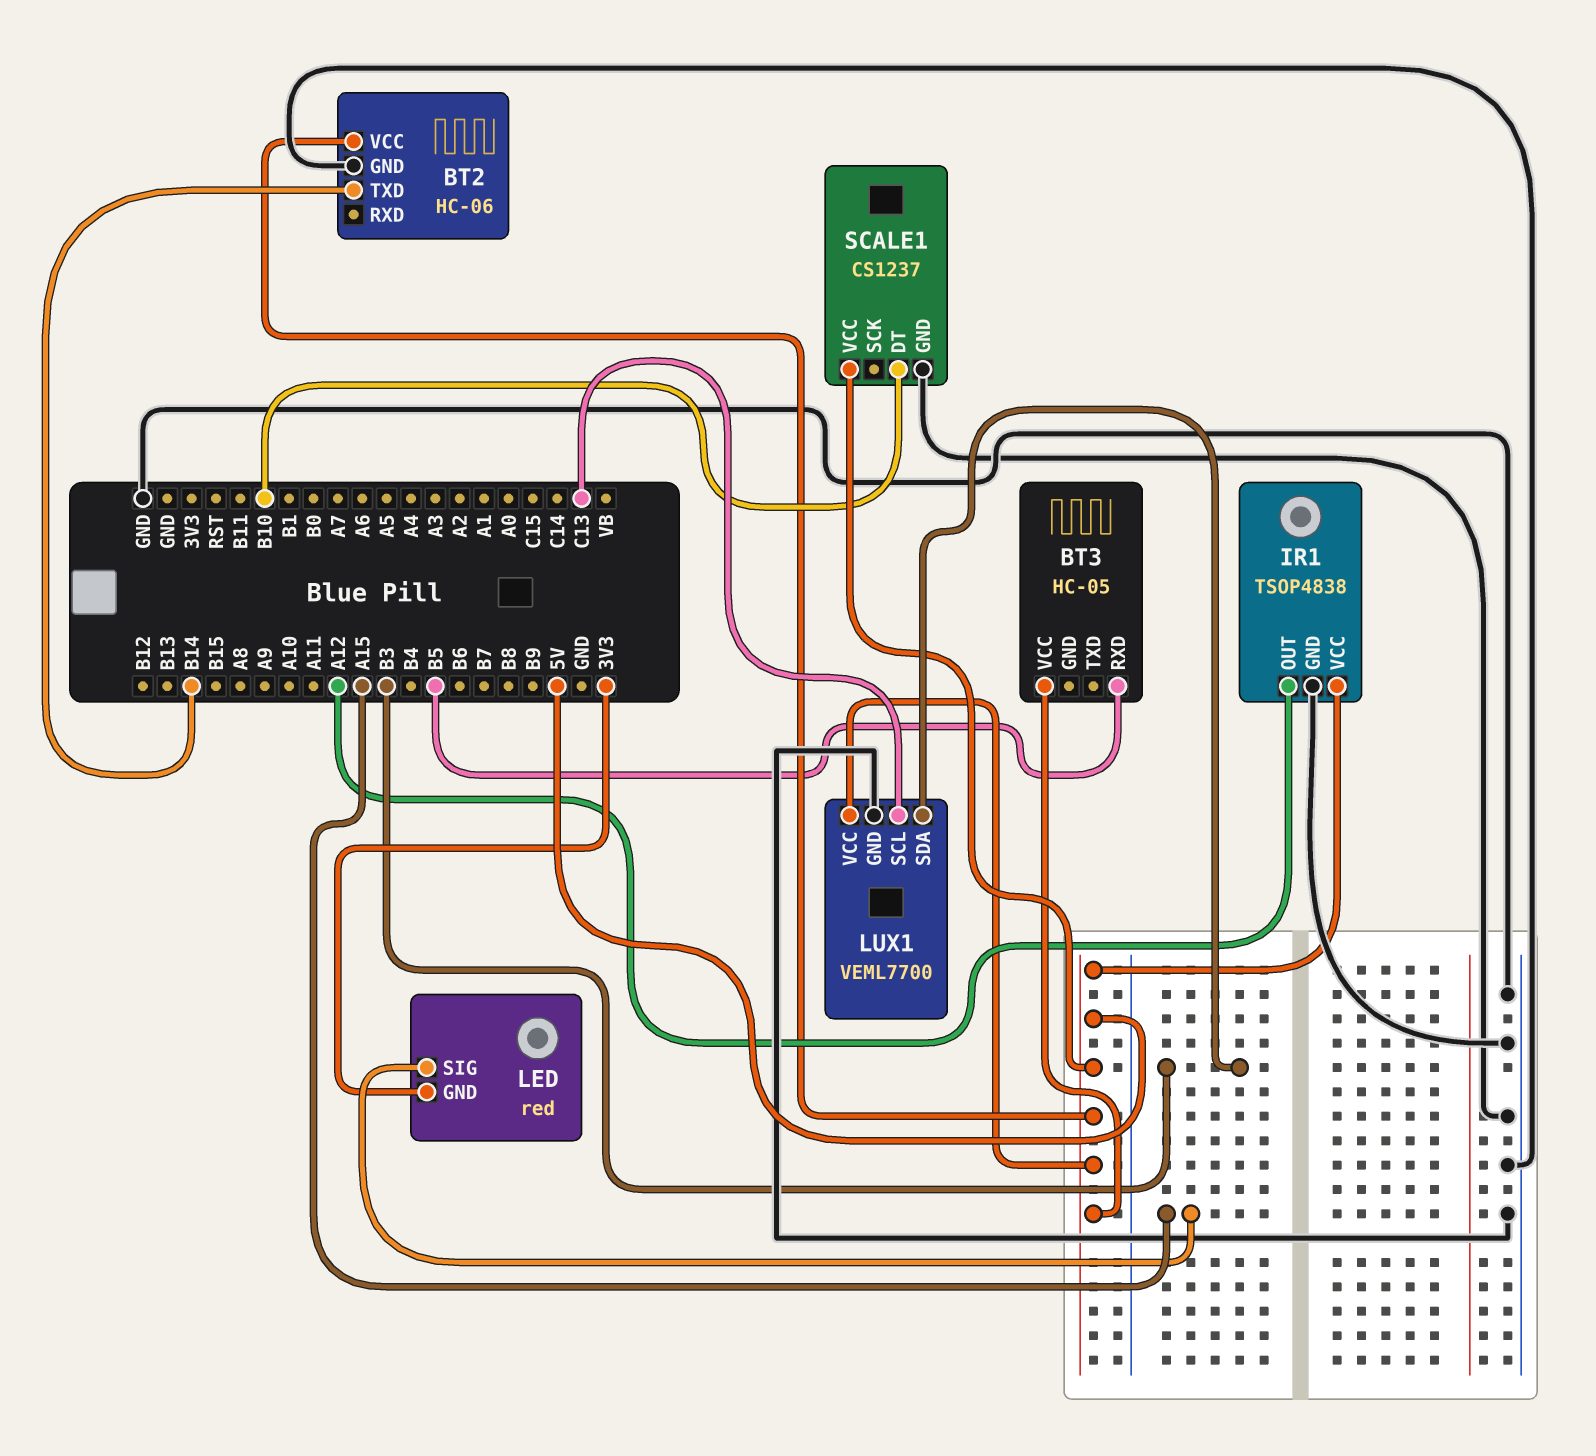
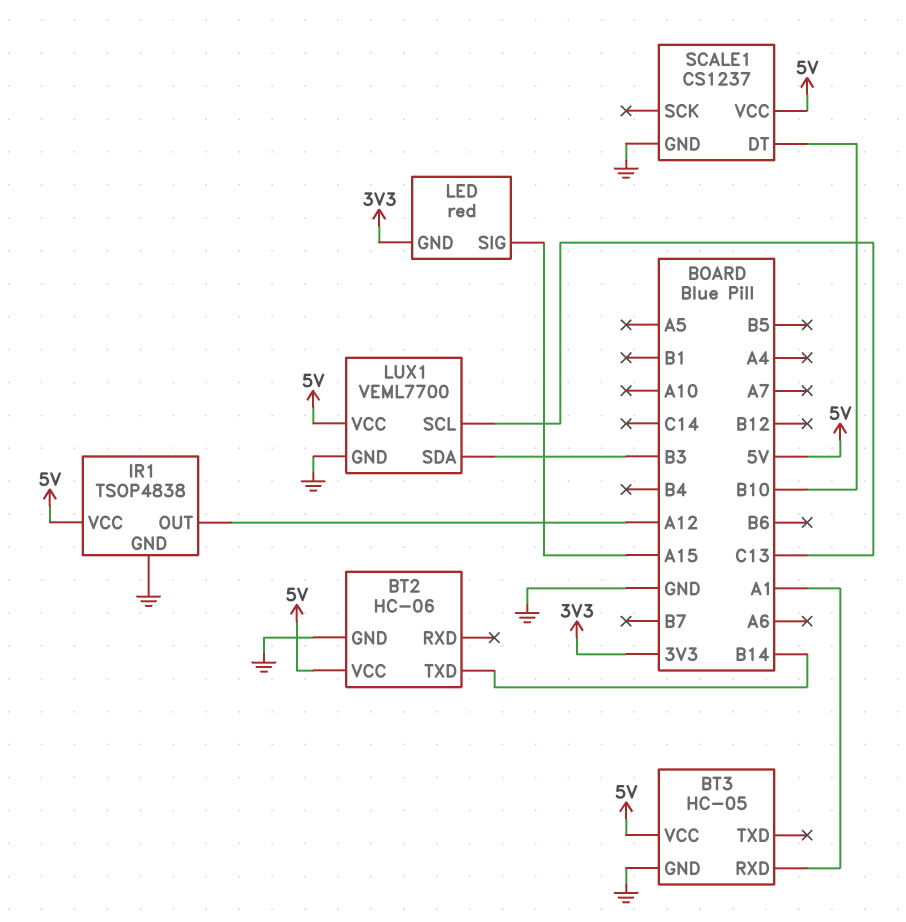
BT3 pin GND: none -> GND
BT3 pin RXD: B5 -> A1

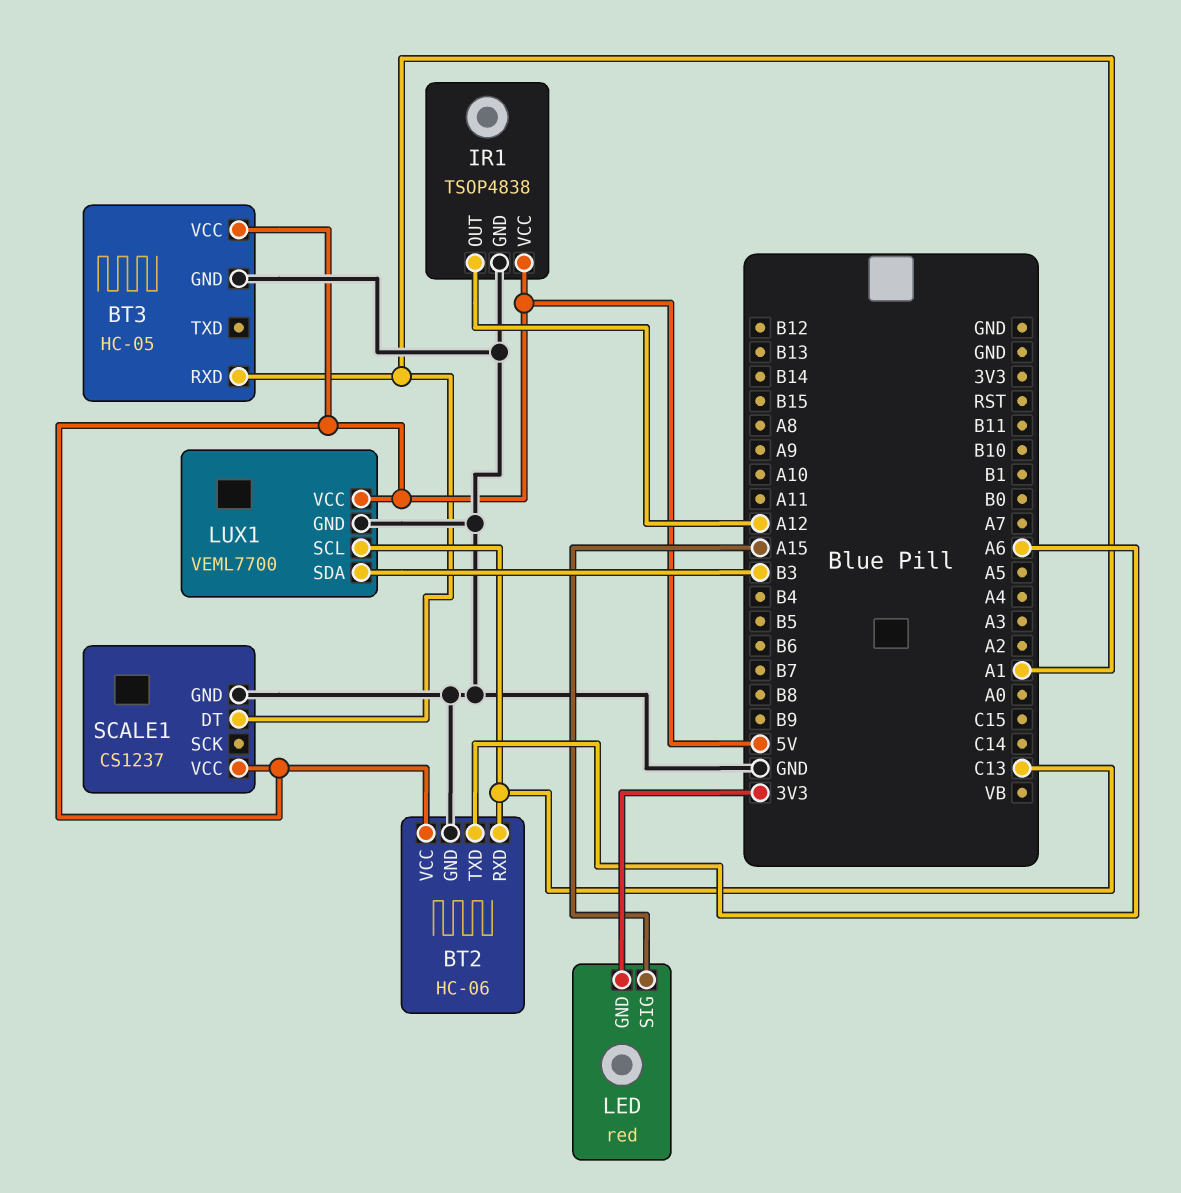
BT2 pin RXD: none -> C13
BT2 pin TXD: B14 -> A6
SCALE1 pin DT: B10 -> A1

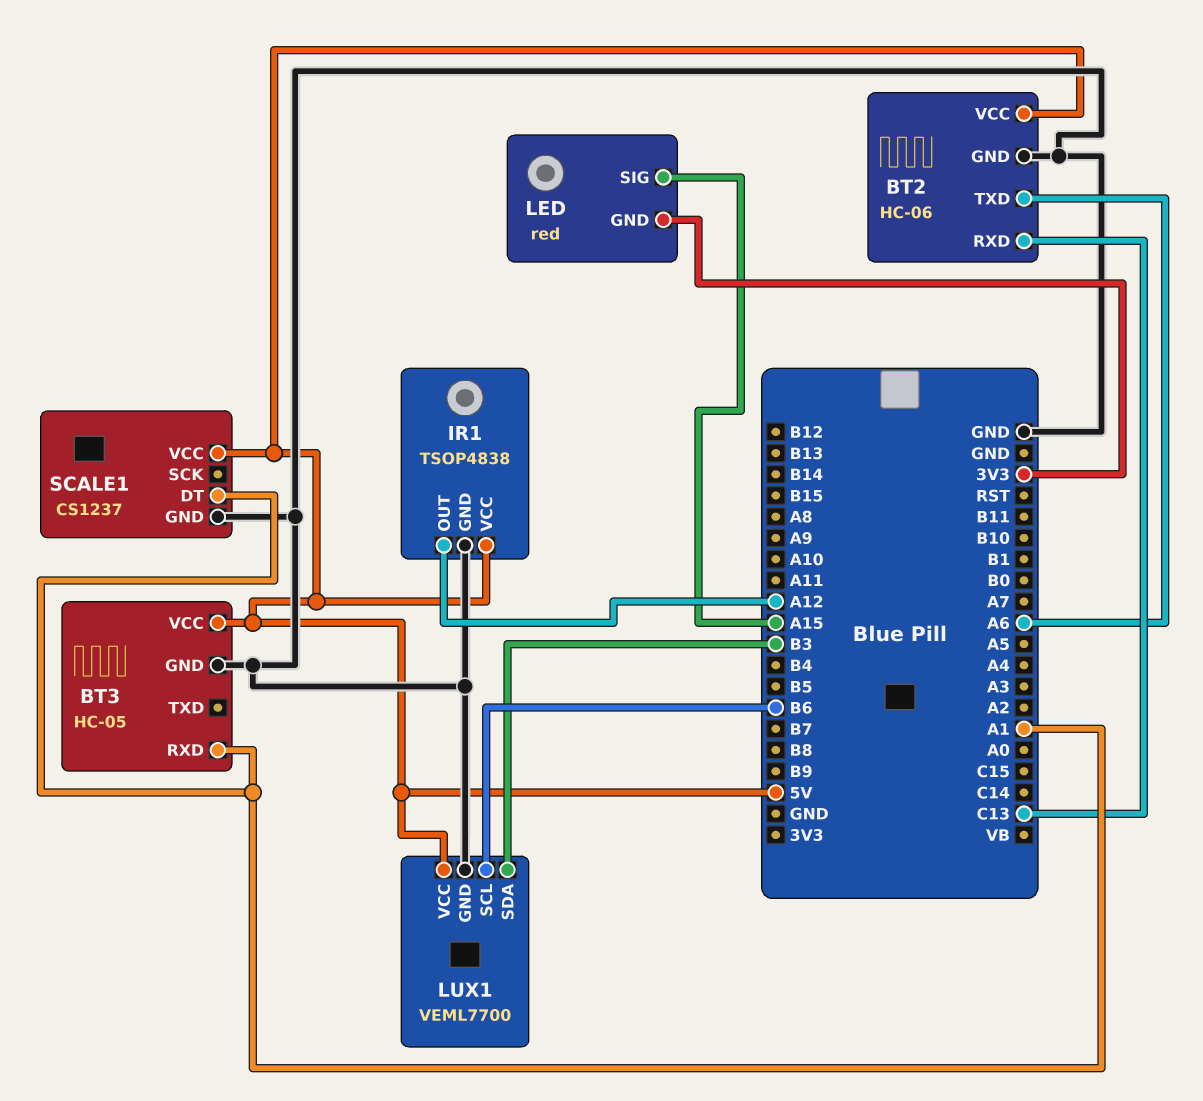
LUX1 pin SCL: C13 -> B6

